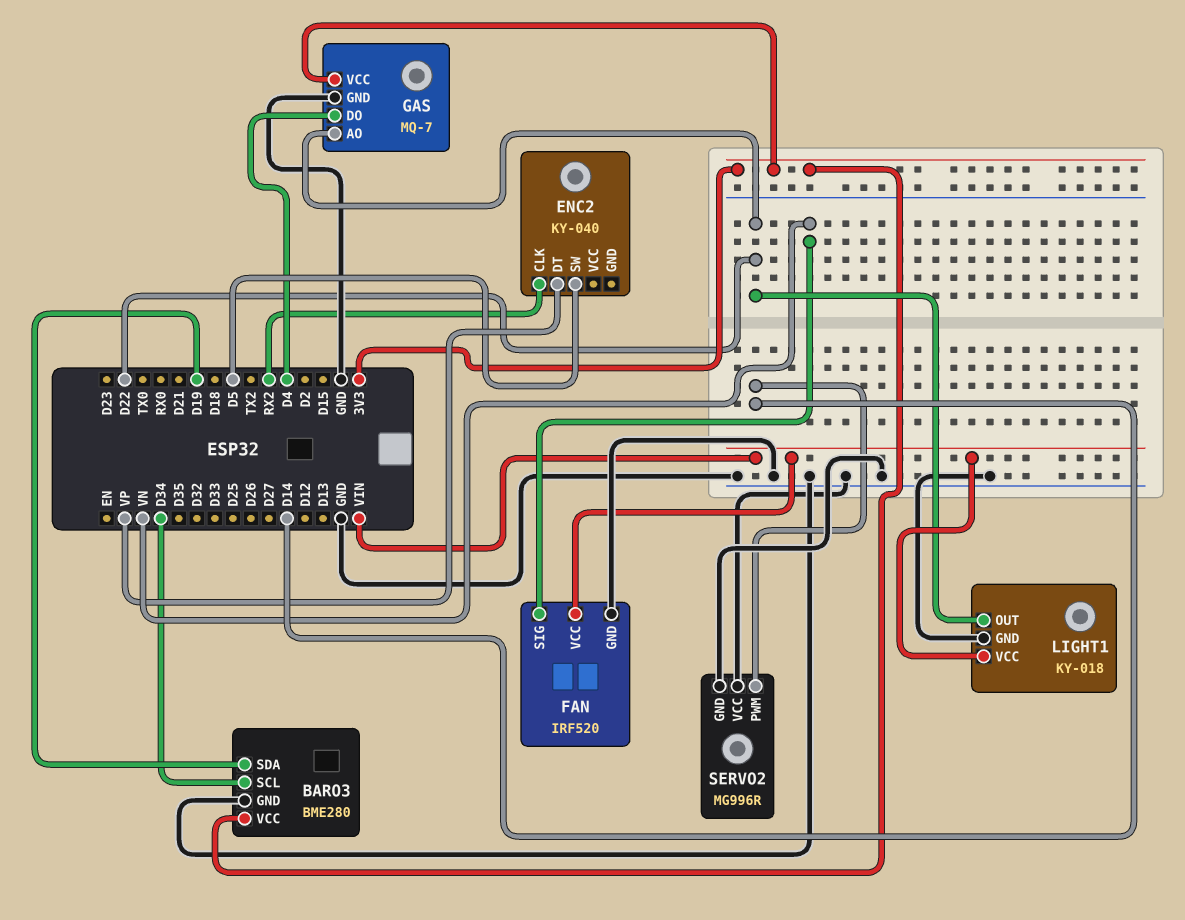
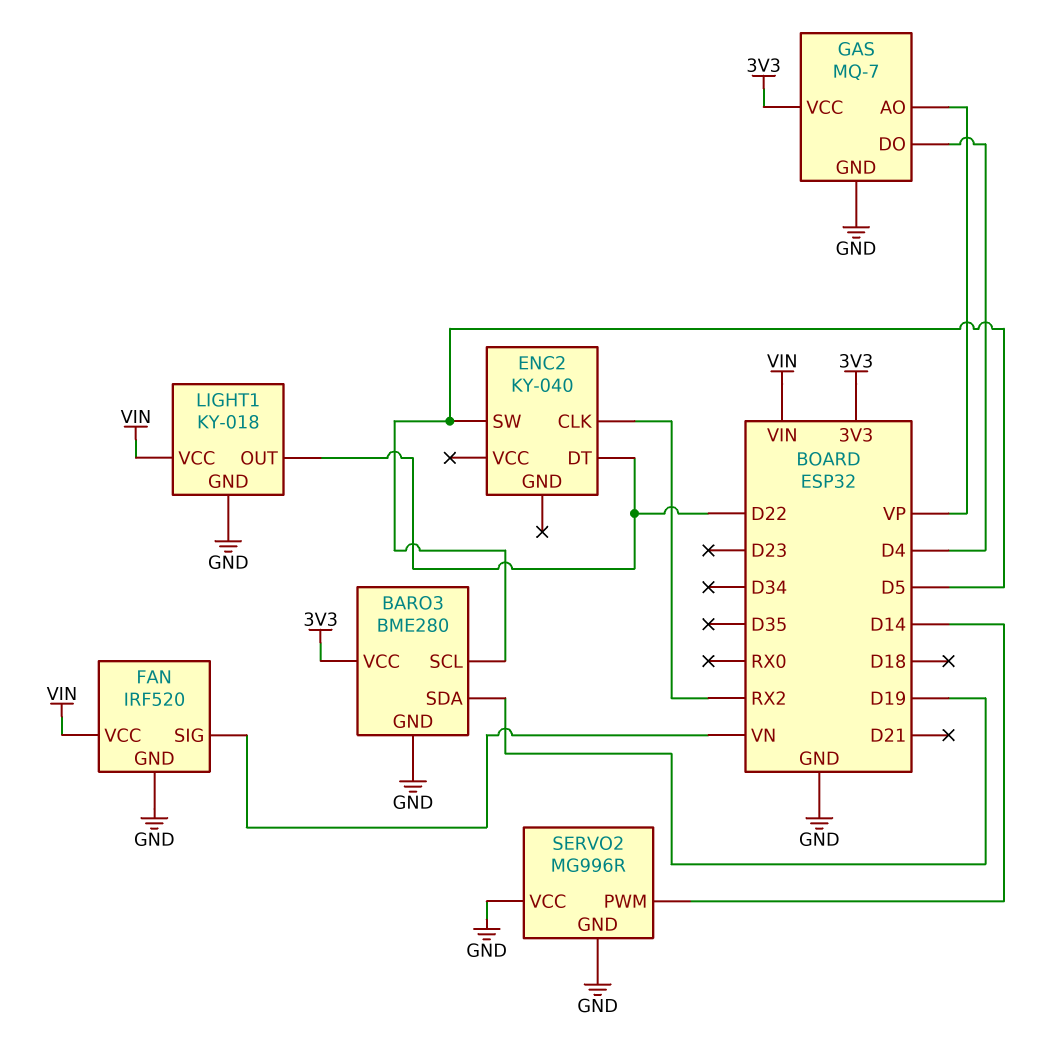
BARO3 pin SCL: D34 -> D5
ENC2 pin DT: VP -> D22
GAS pin AO: D22 -> VP

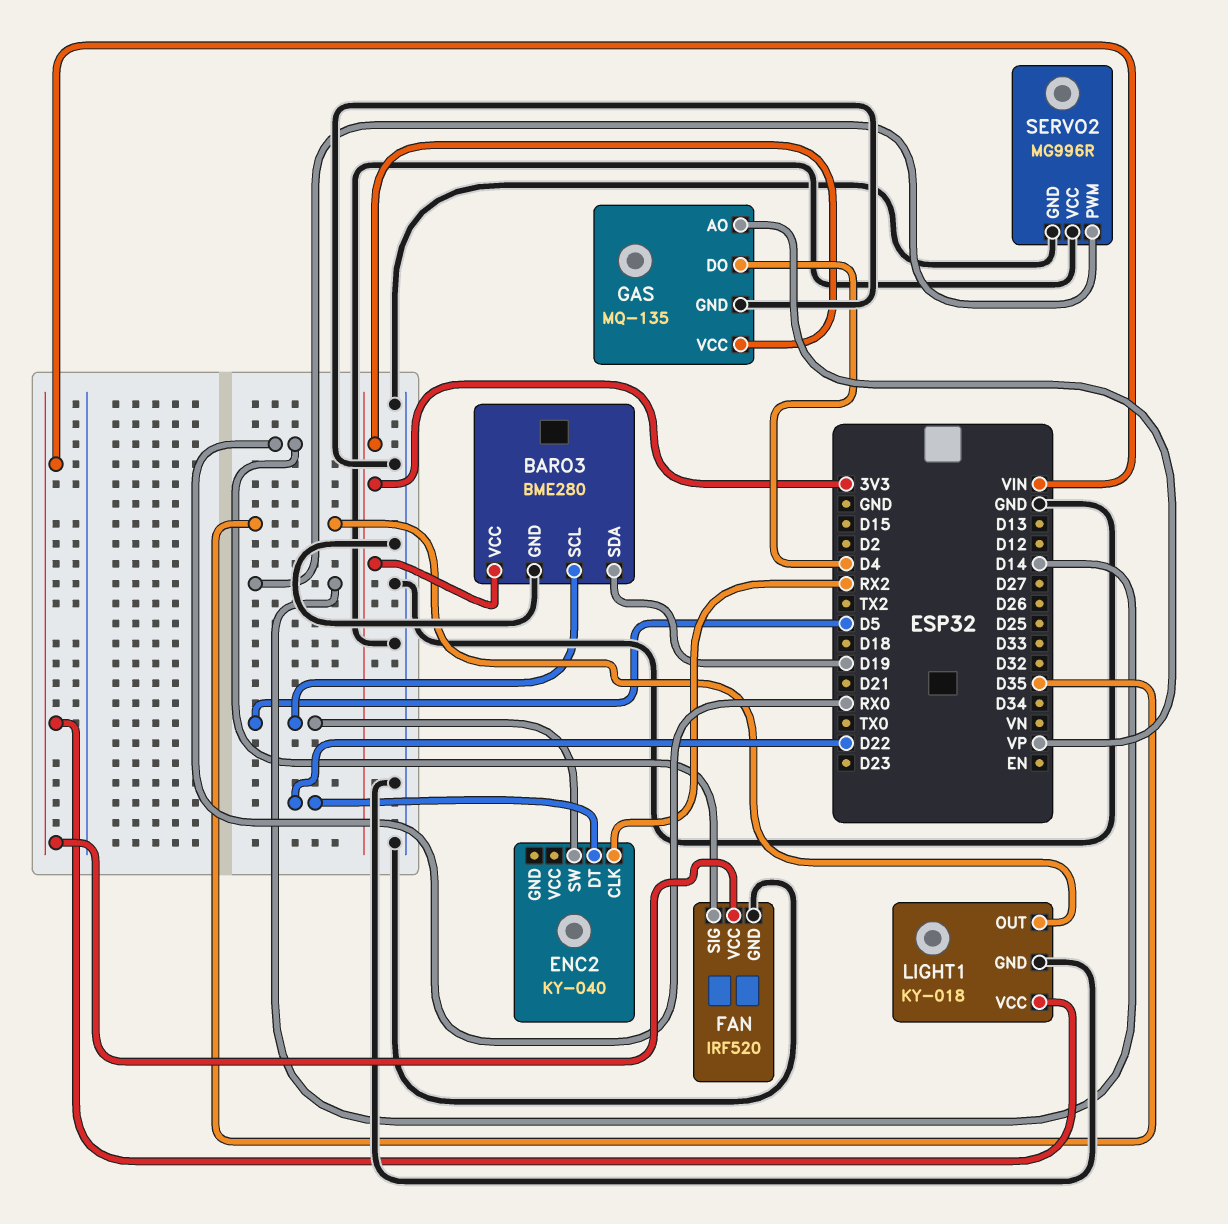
FAN pin SIG: VN -> RX0
GAS: MQ-7 -> MQ-135
LIGHT1 pin OUT: D22 -> D35

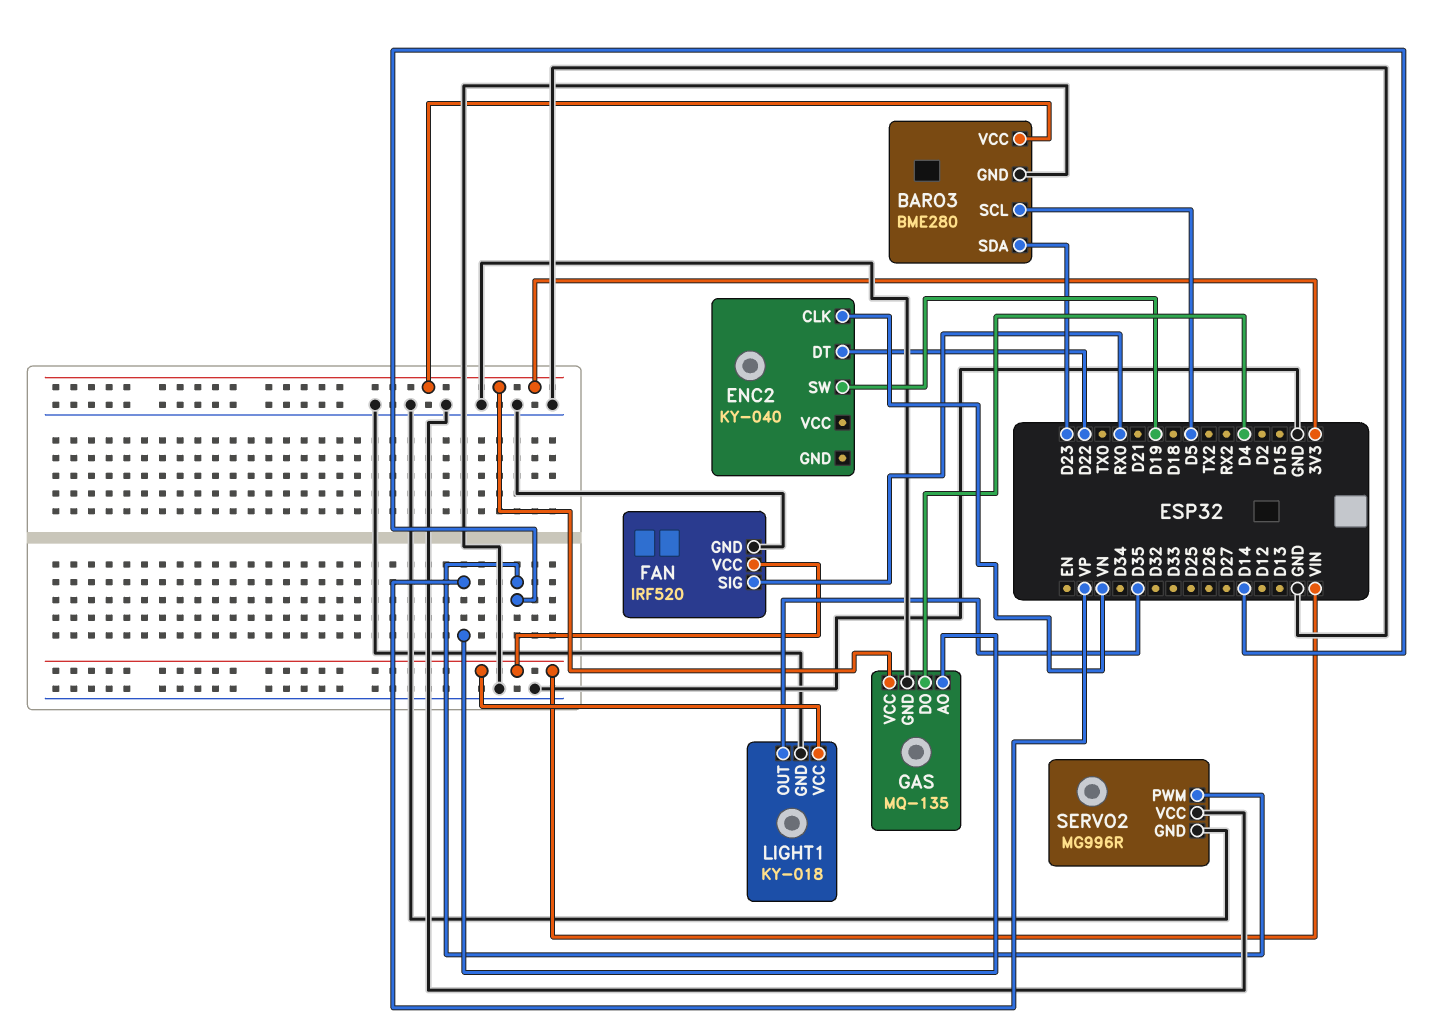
BARO3 pin SDA: D19 -> D23
ENC2 pin CLK: RX2 -> VN
ENC2 pin SW: D5 -> D19

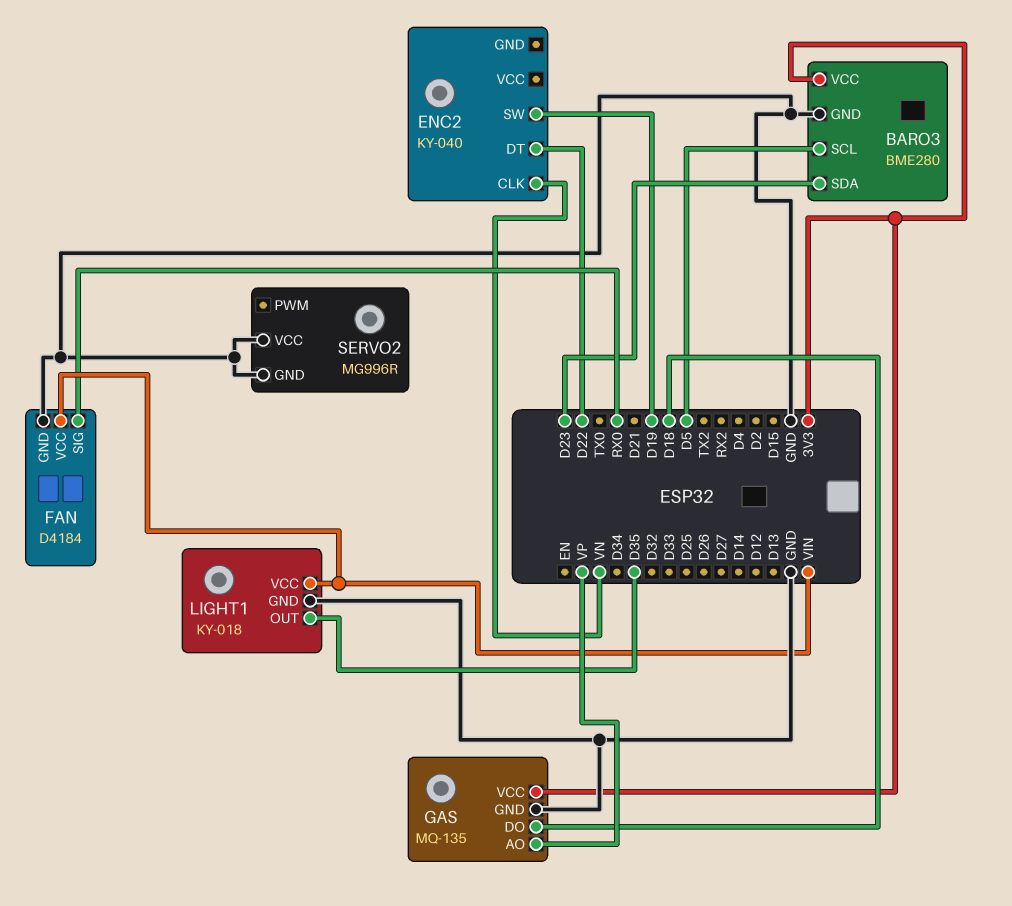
FAN: IRF520 -> D4184
GAS pin DO: D4 -> D18
SERVO2 pin PWM: D14 -> none

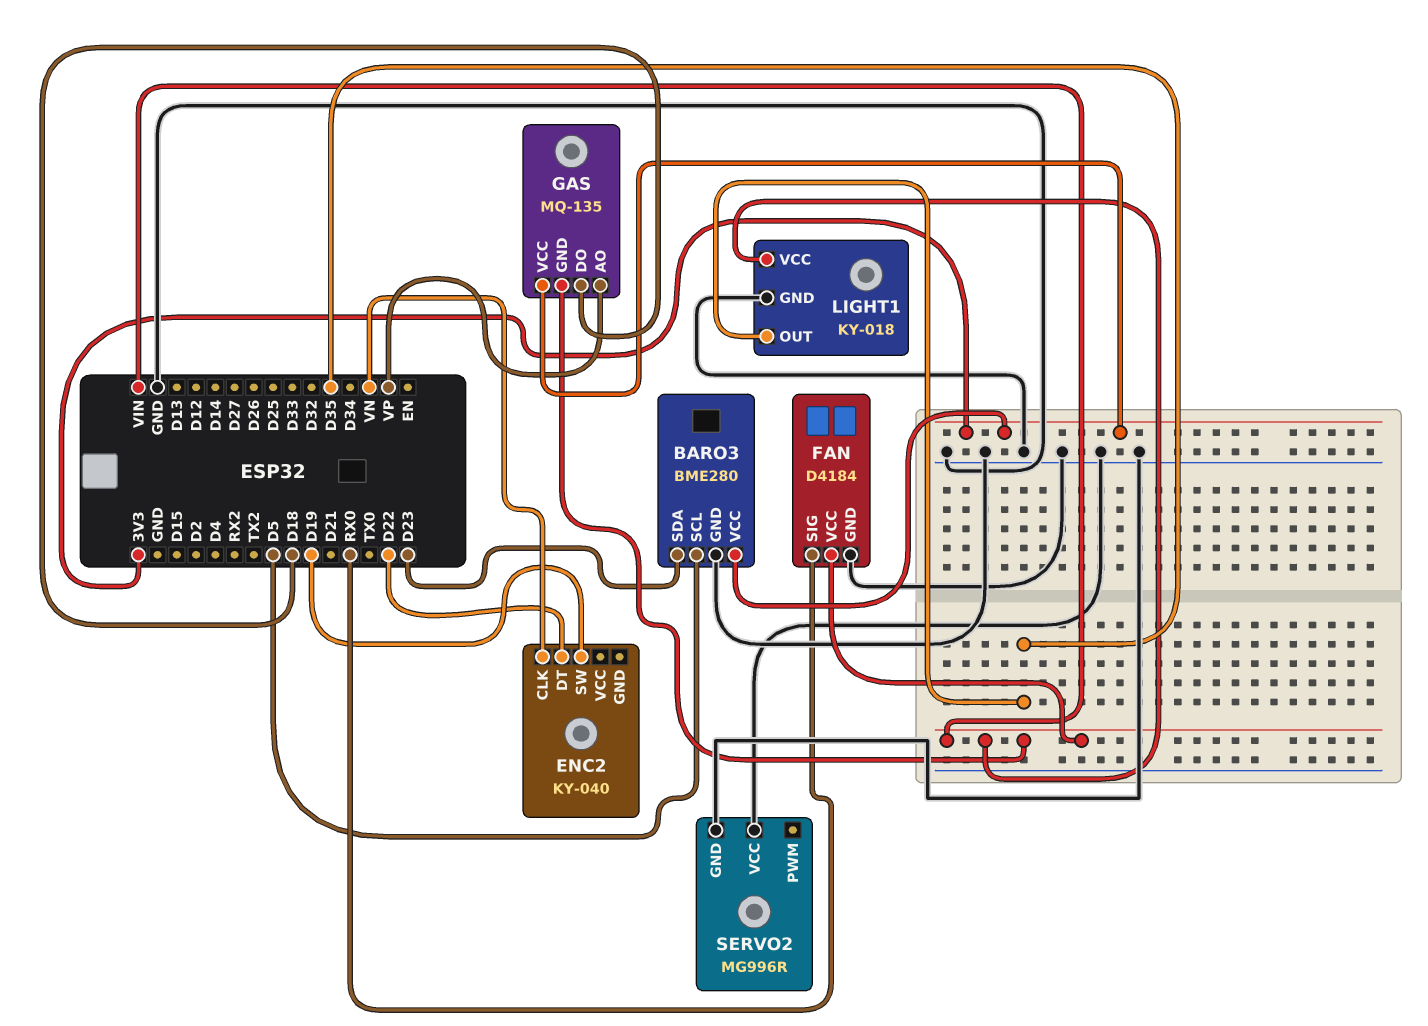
GAS pin GND: GND -> VIN

